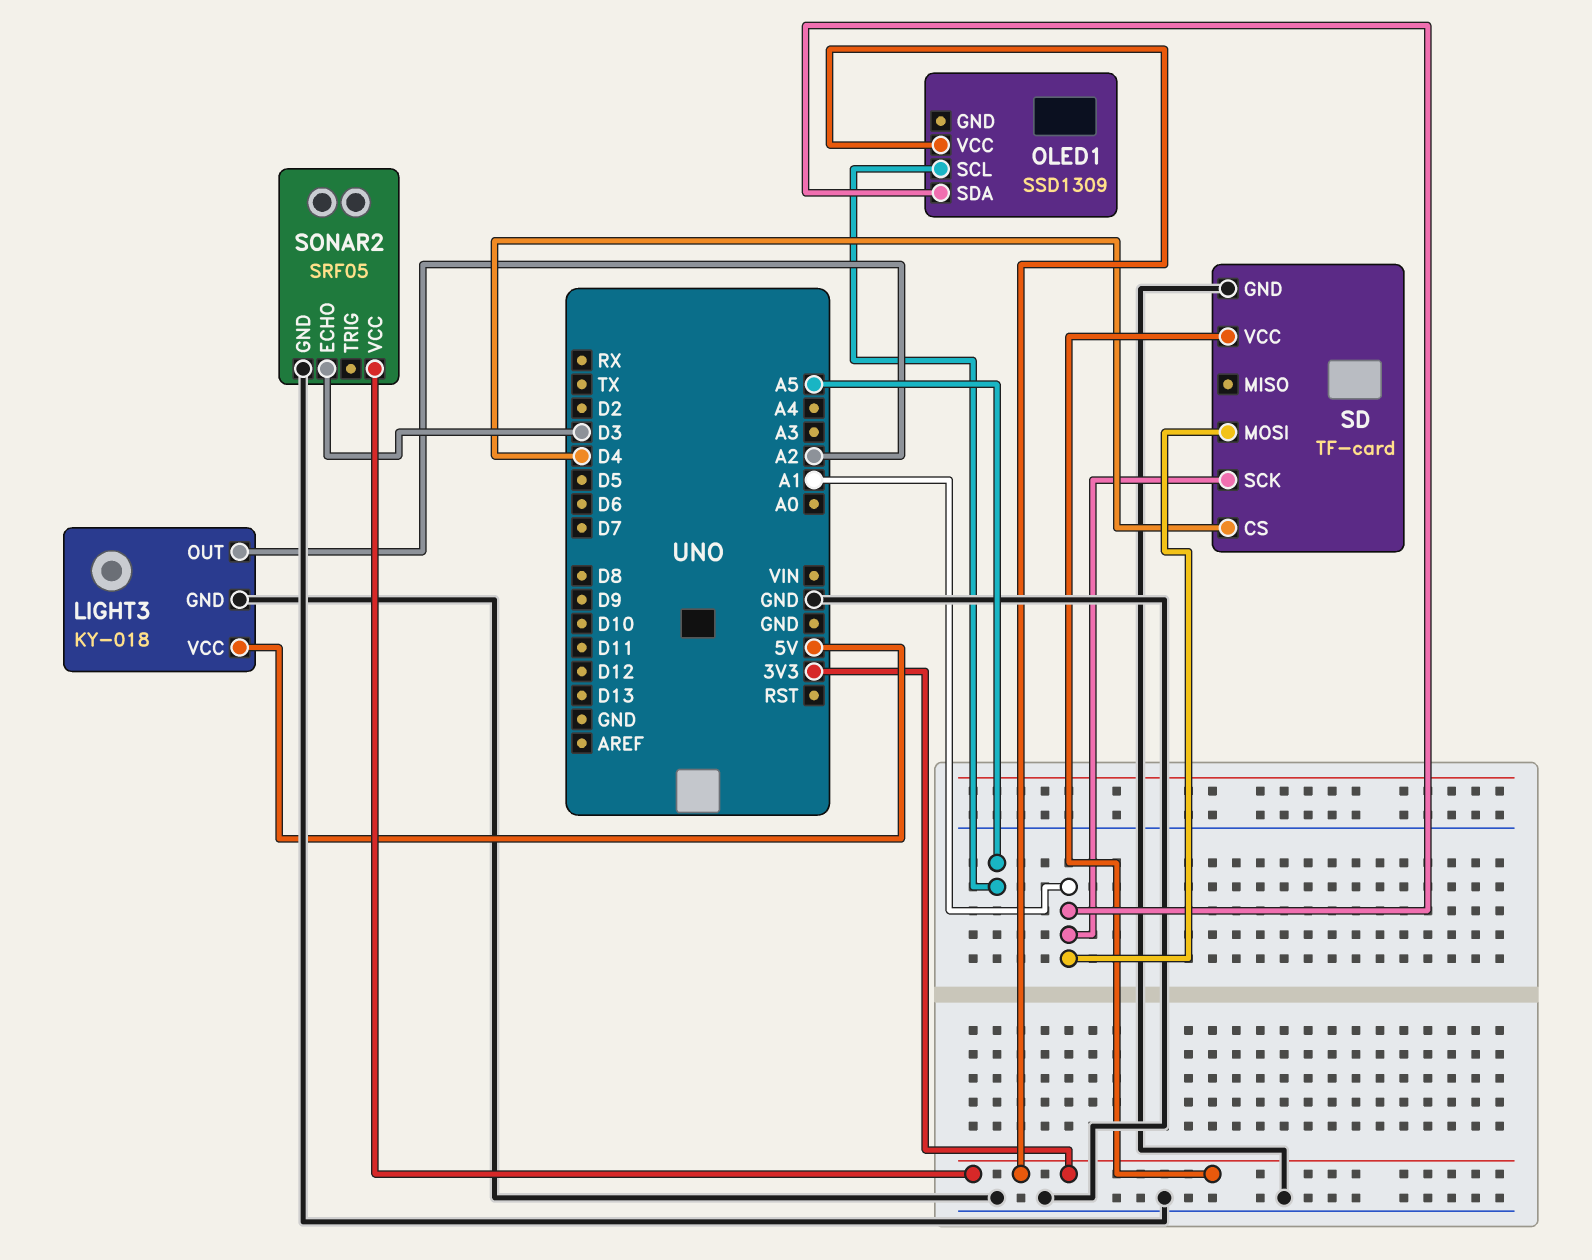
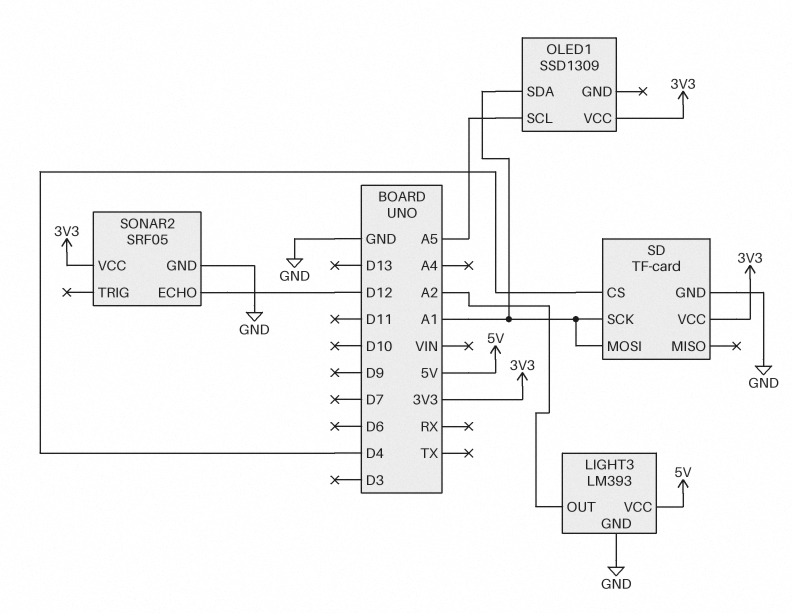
LIGHT3: KY-018 -> LM393
SONAR2 pin ECHO: D3 -> D12

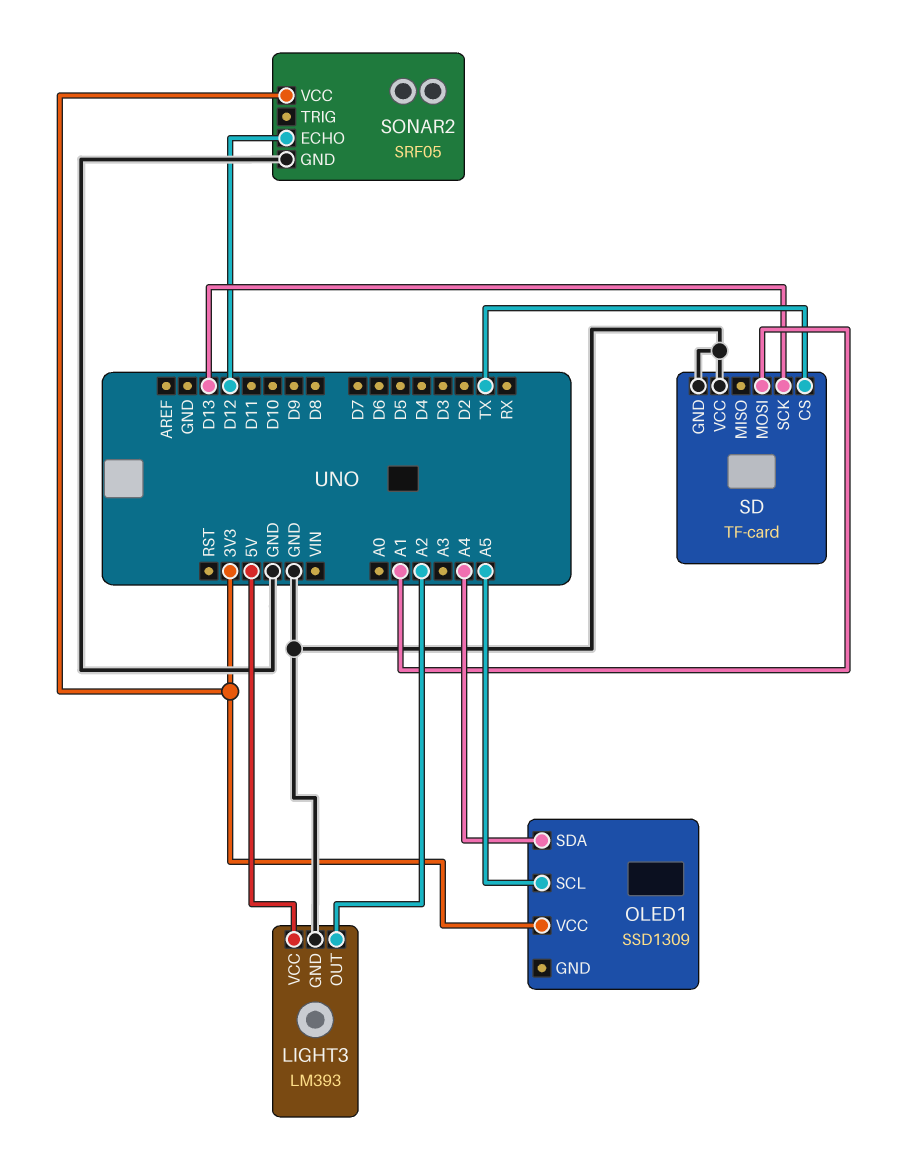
OLED1 pin SDA: A1 -> A4
SD pin CS: D4 -> TX
SD pin SCK: A1 -> D13
SD pin VCC: 3V3 -> GND

